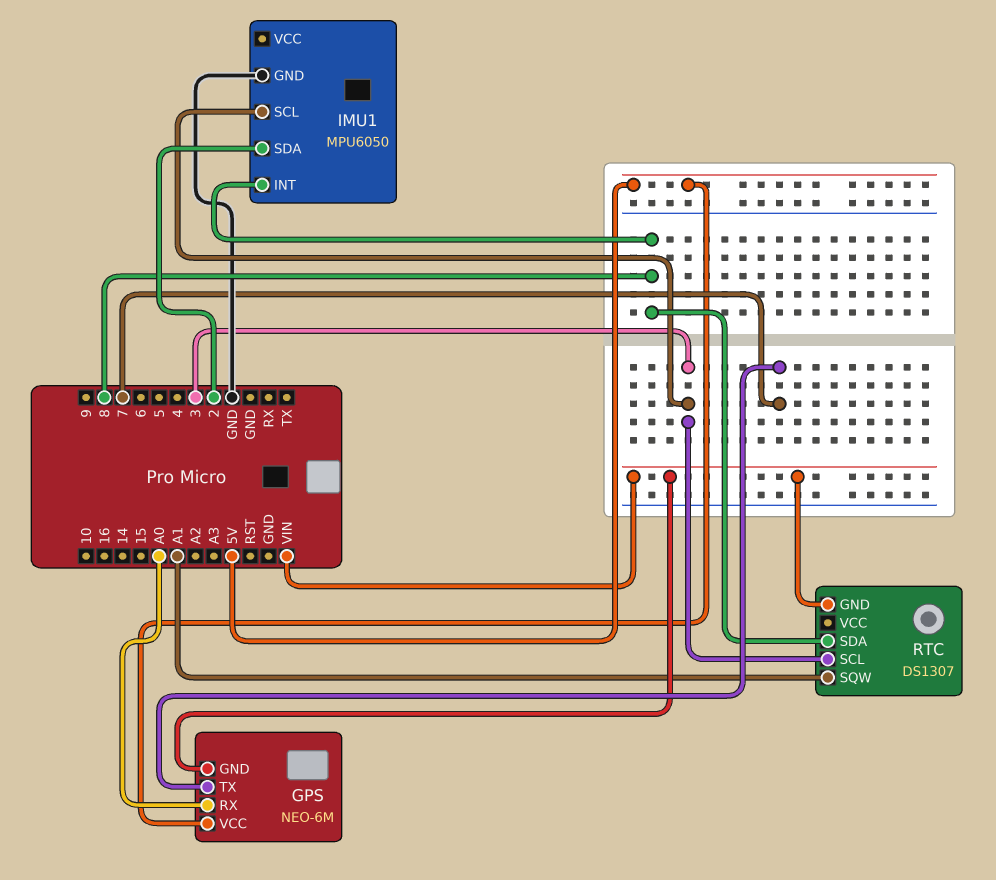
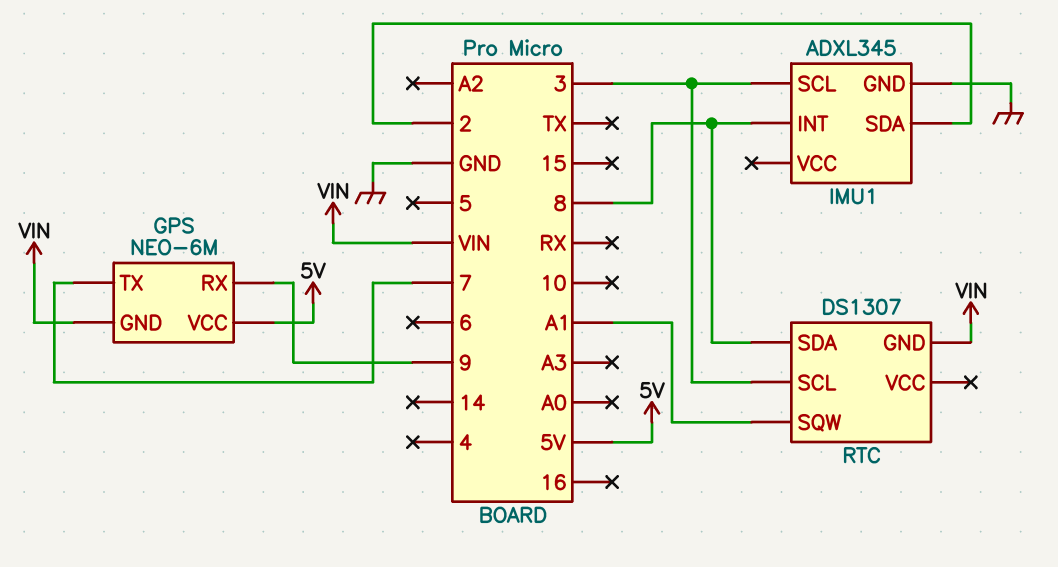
GPS pin RX: A0 -> 9
IMU1: MPU6050 -> ADXL345

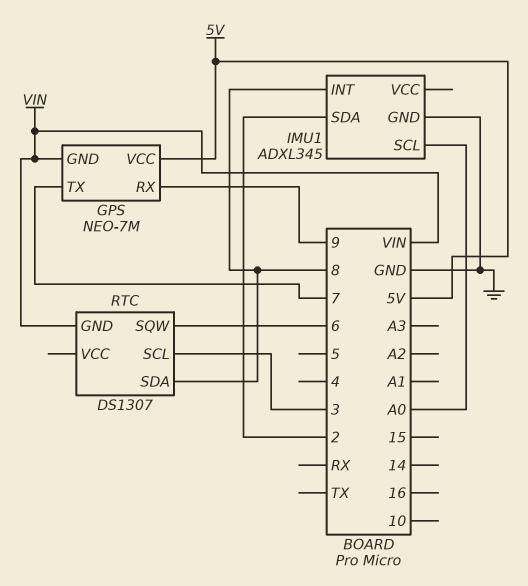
GPS: NEO-6M -> NEO-7M
IMU1 pin SCL: 3 -> A0
RTC pin SQW: A1 -> 6

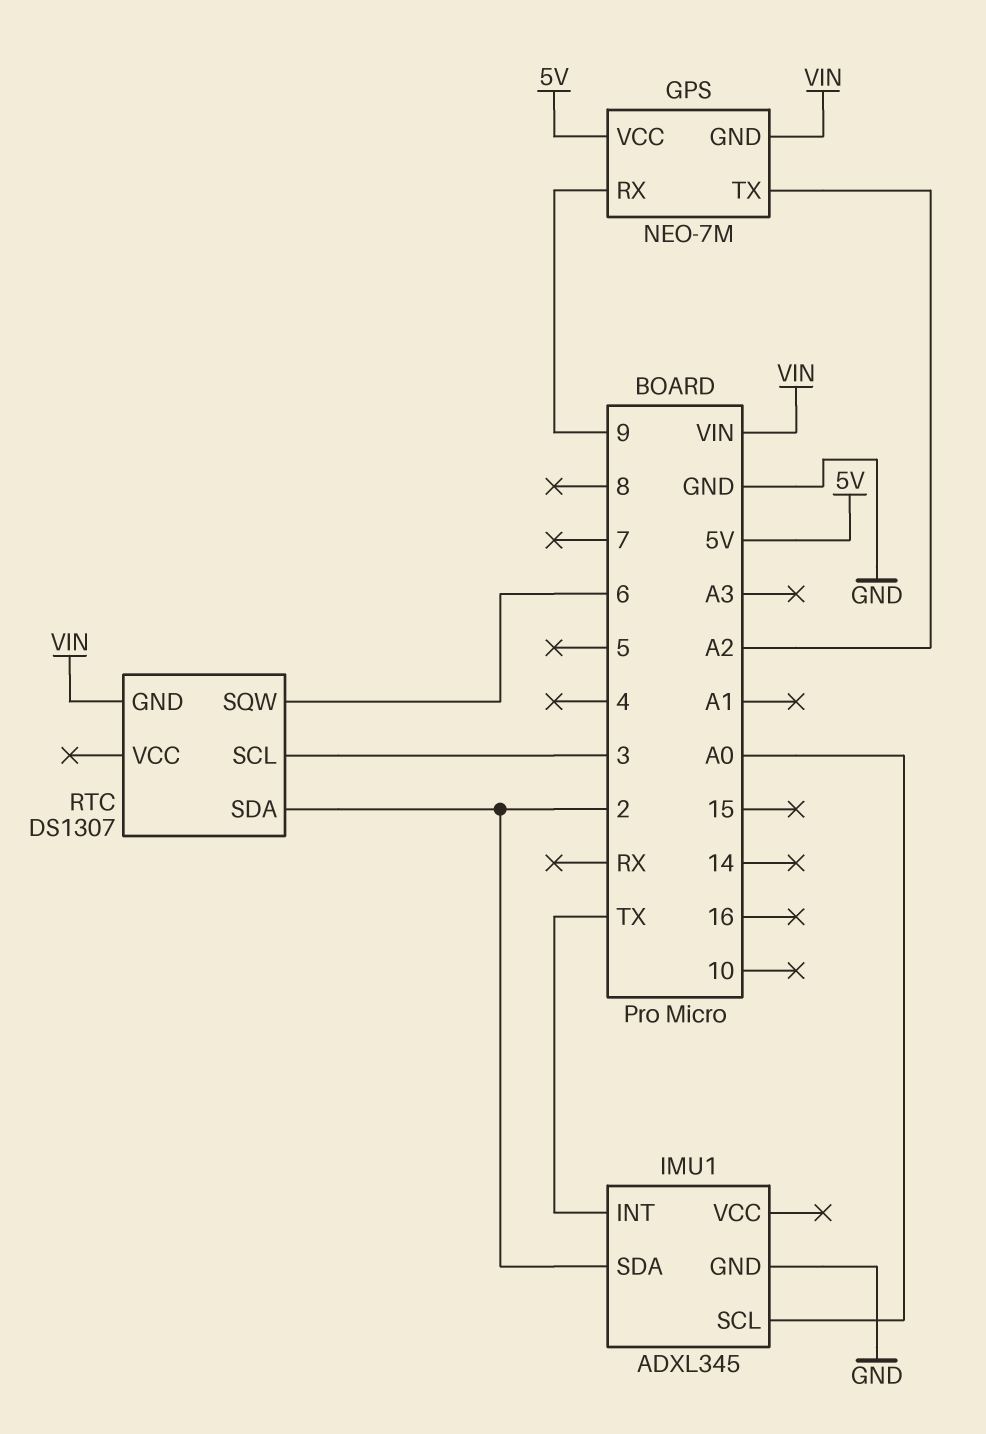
GPS pin TX: 7 -> A2
IMU1 pin INT: 8 -> TX
RTC pin SDA: 8 -> 2

